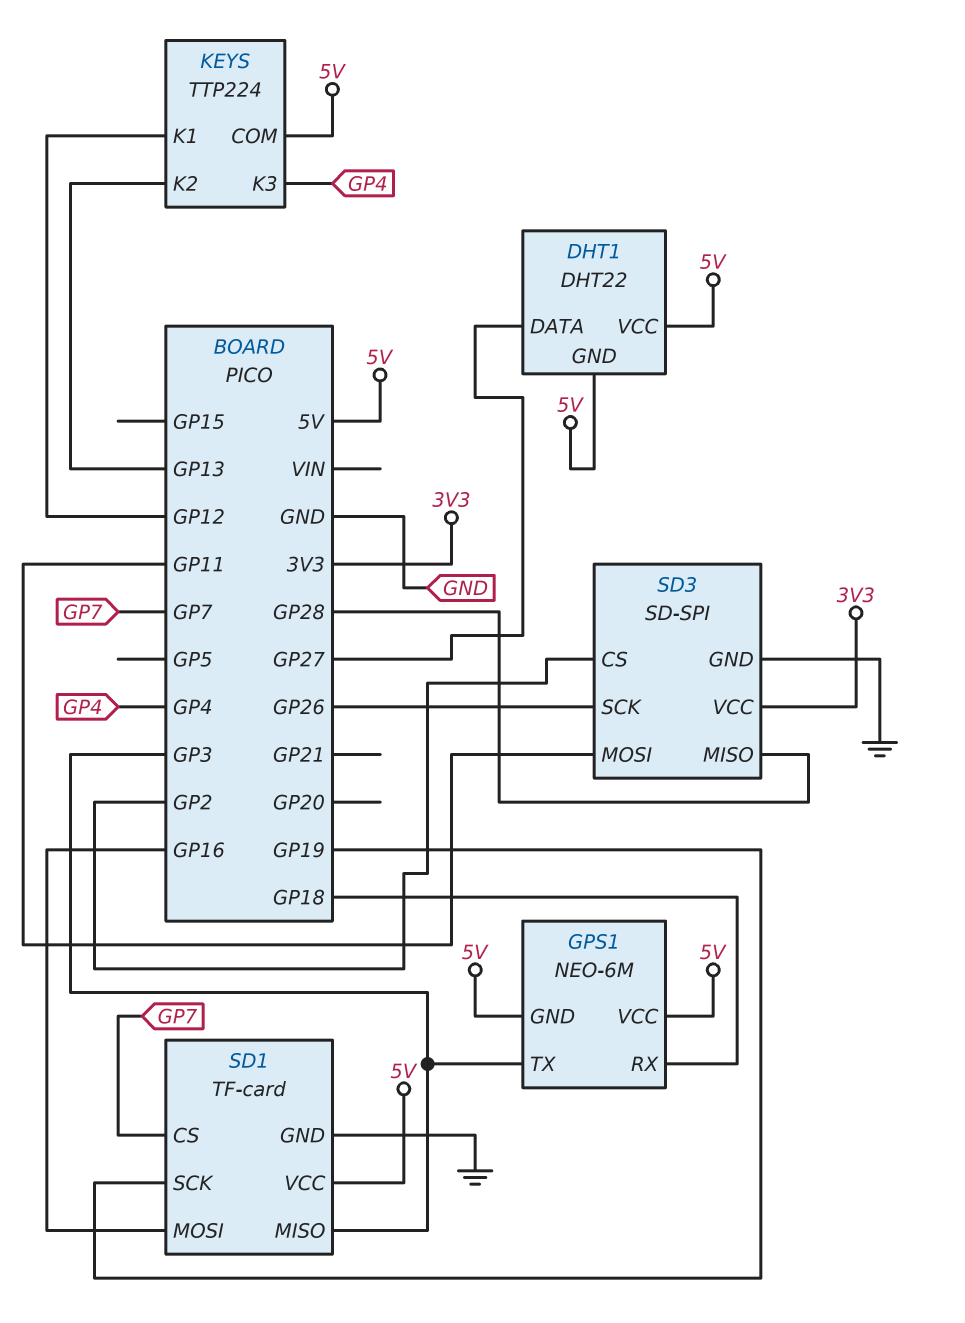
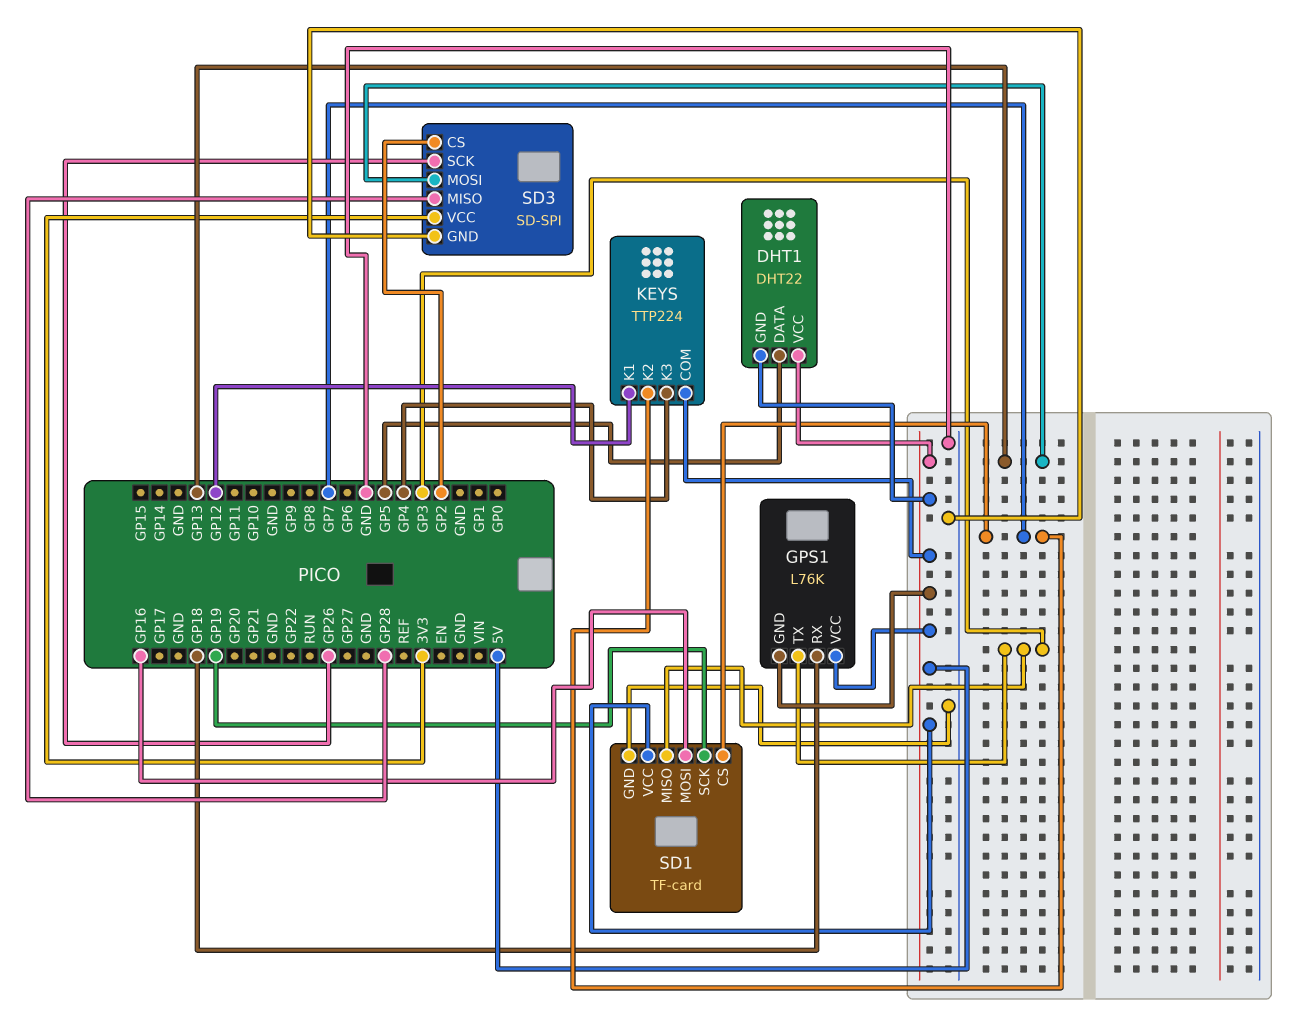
DHT1 pin DATA: GP27 -> GP5
GPS1: NEO-6M -> L76K
KEYS pin K2: GP13 -> GP7
SD3 pin MOSI: GP11 -> GP13

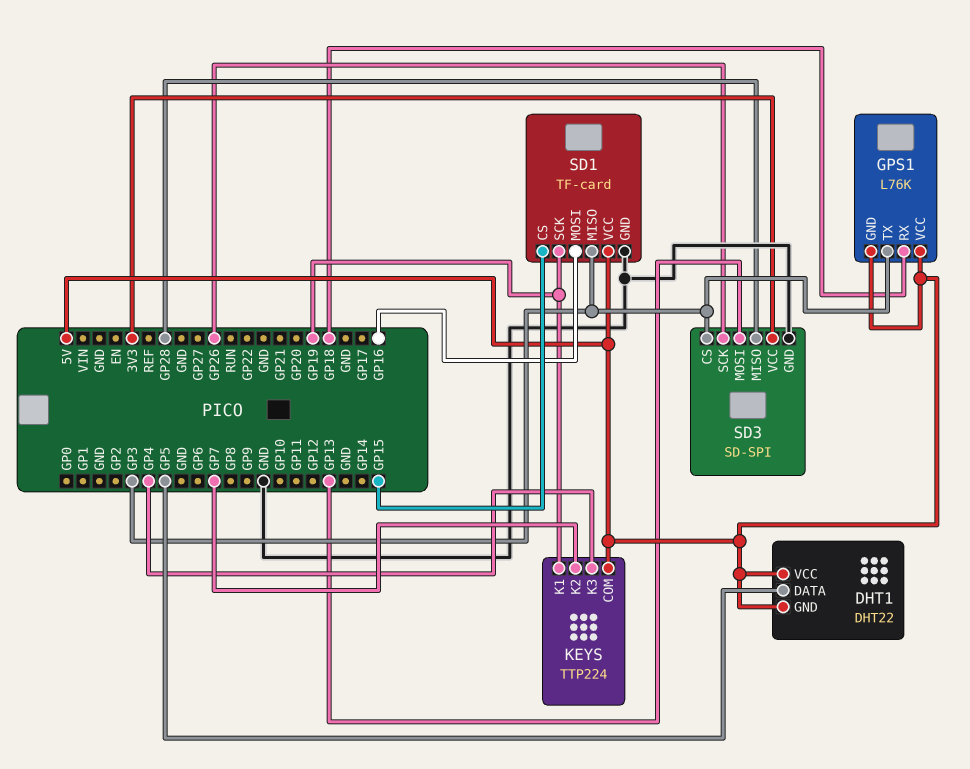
KEYS pin K1: GP12 -> GP19
SD1 pin CS: GP7 -> GP15
SD3 pin CS: GP2 -> GP3

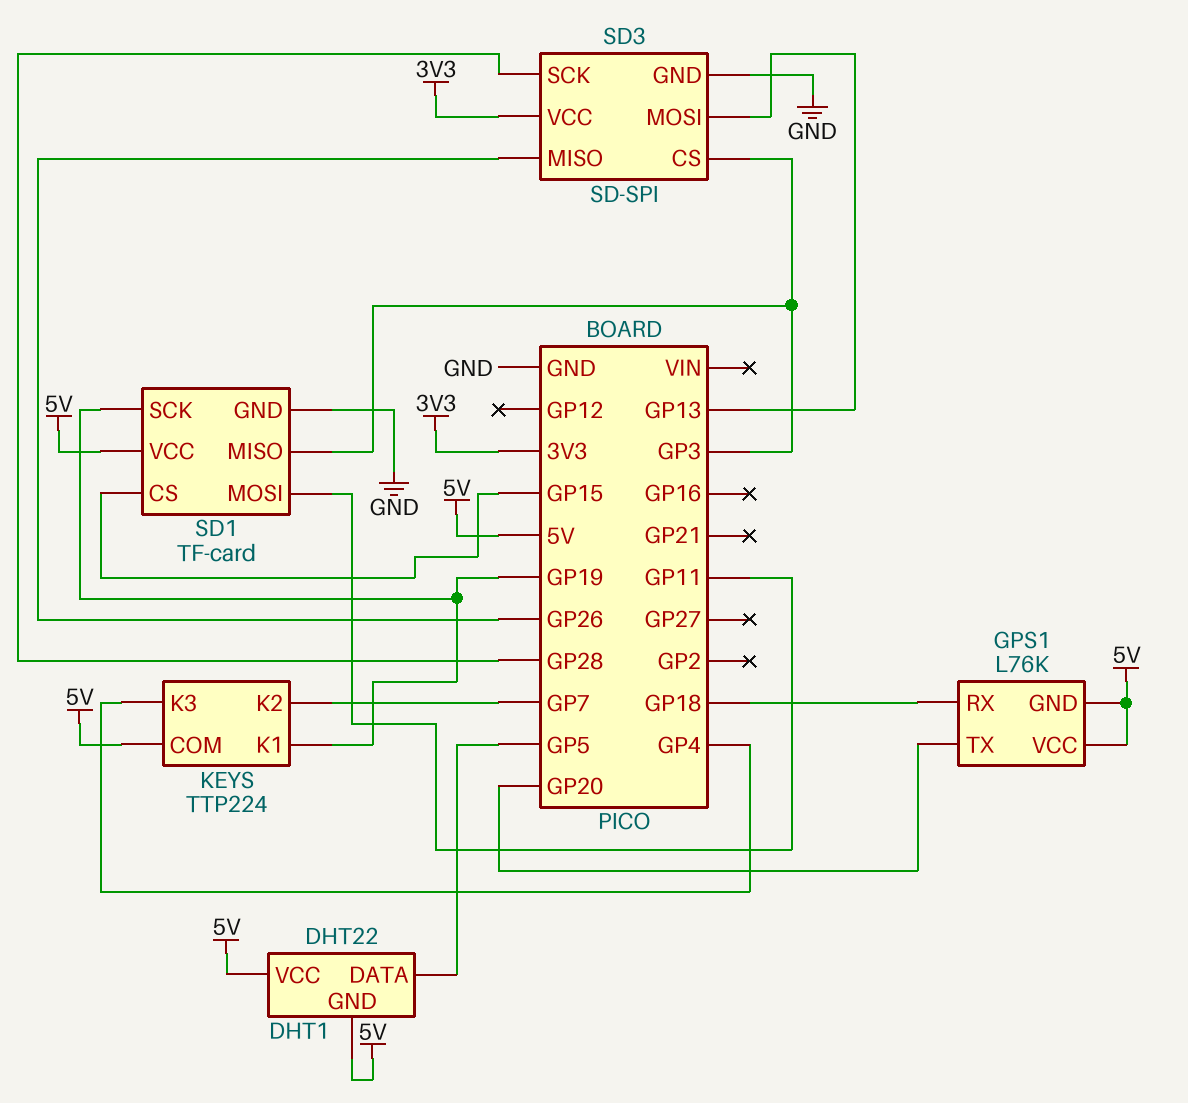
GPS1 pin TX: GP3 -> GP20
SD1 pin MOSI: GP16 -> GP11
SD3 pin MISO: GP28 -> GP26
SD3 pin SCK: GP26 -> GP28

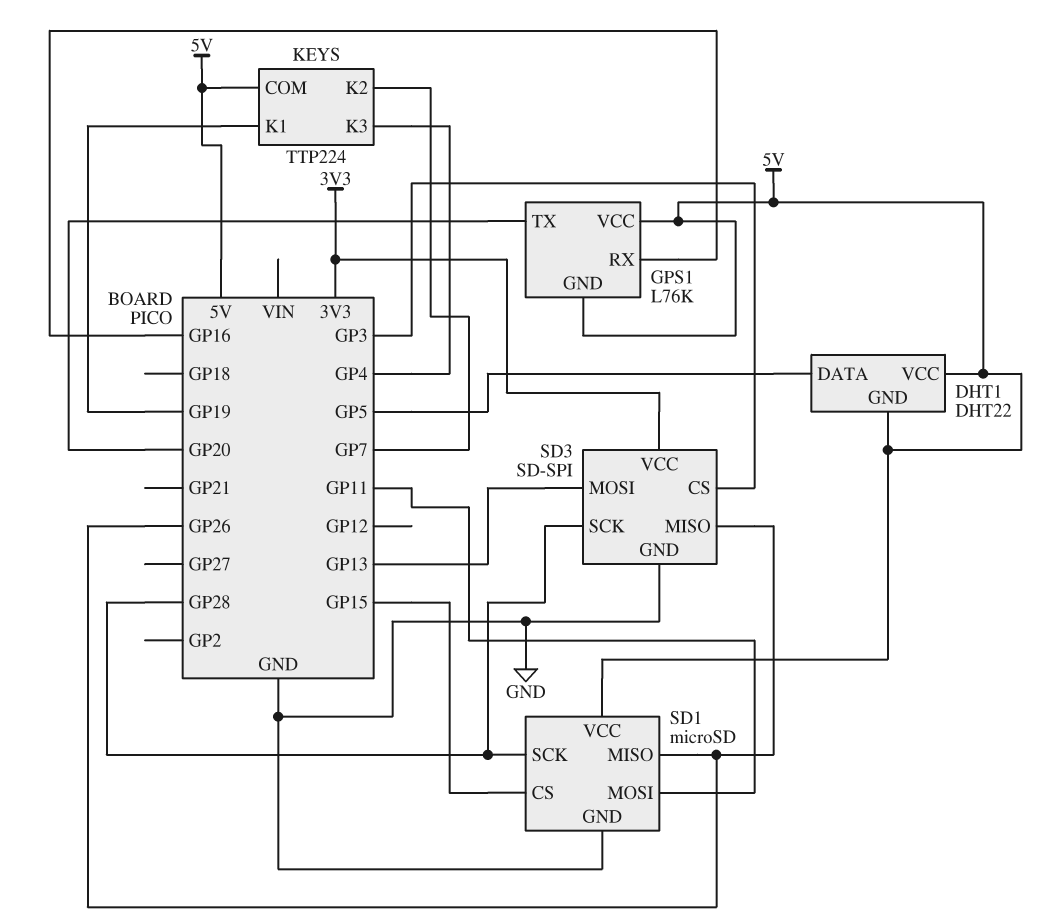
GPS1 pin RX: GP18 -> GP16
SD1: TF-card -> microSD
SD1 pin MISO: GP3 -> GP26
SD1 pin SCK: GP19 -> GP28

